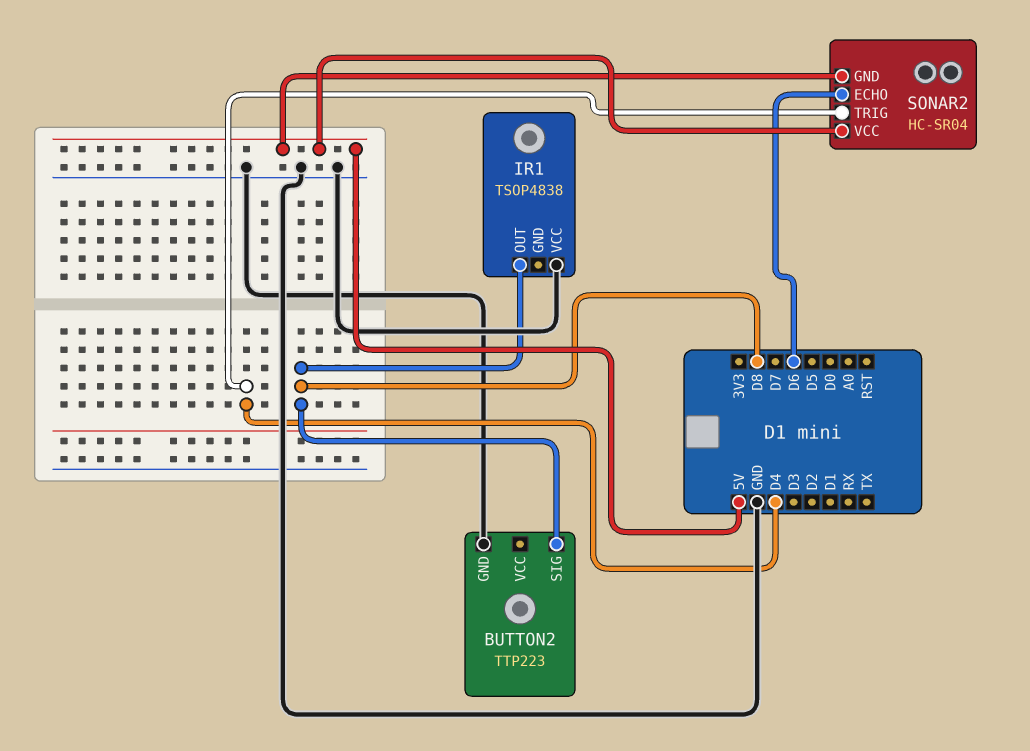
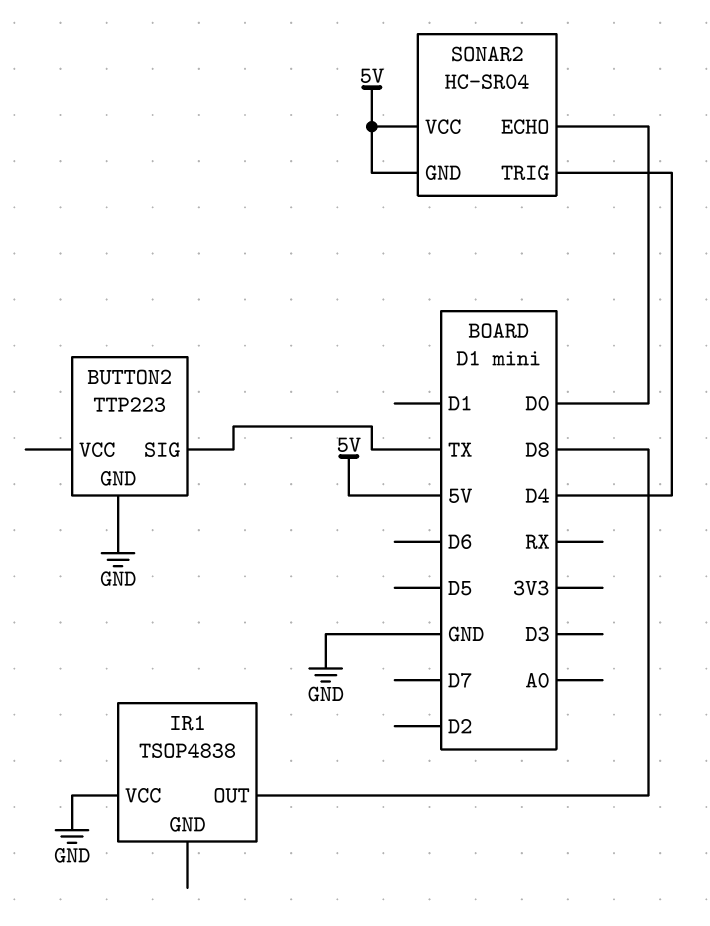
BUTTON2 pin SIG: D8 -> TX
SONAR2 pin ECHO: D6 -> D0

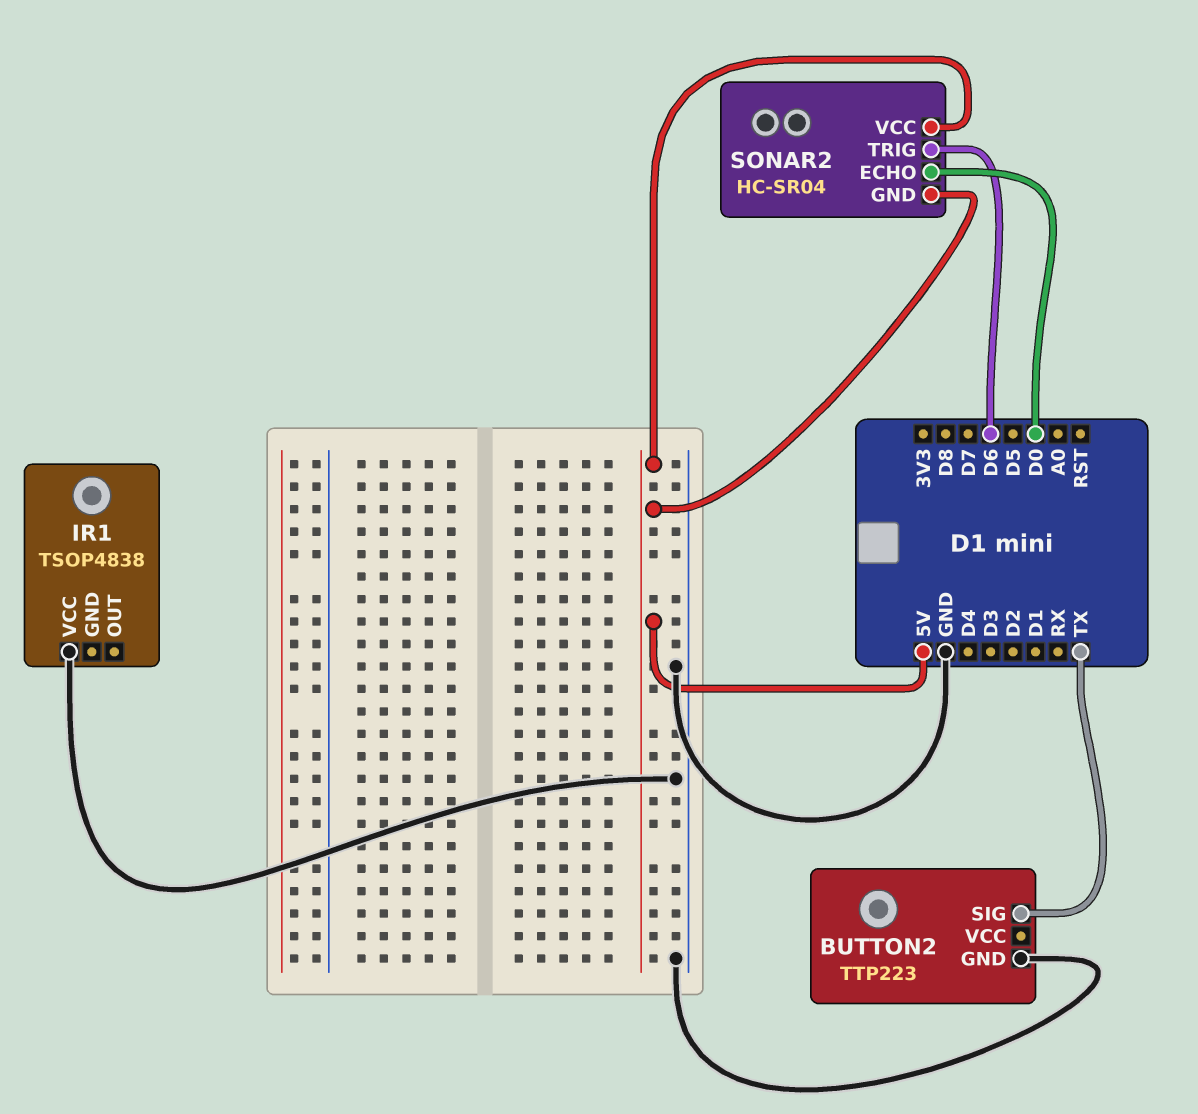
IR1 pin OUT: D8 -> none
SONAR2 pin TRIG: D4 -> D6

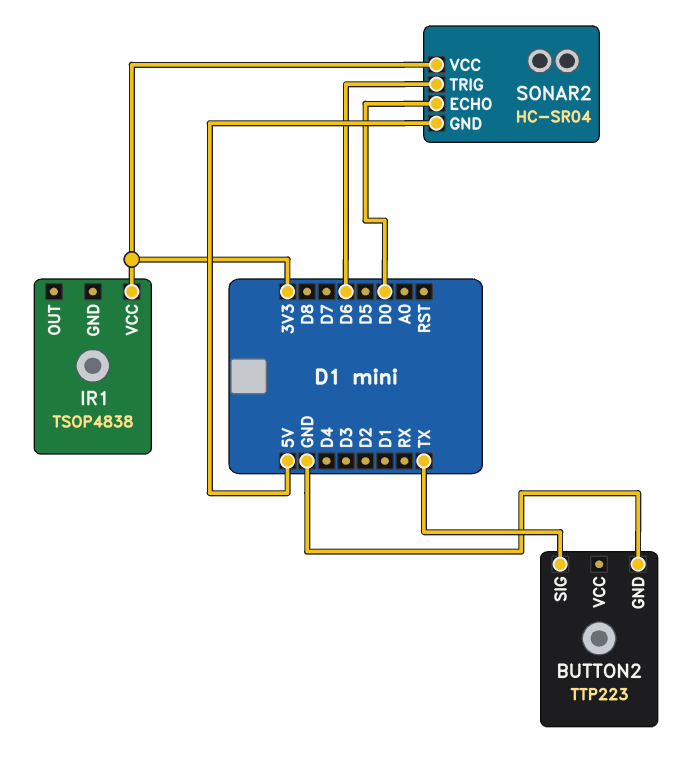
IR1 pin VCC: GND -> 3V3
SONAR2 pin VCC: 5V -> 3V3

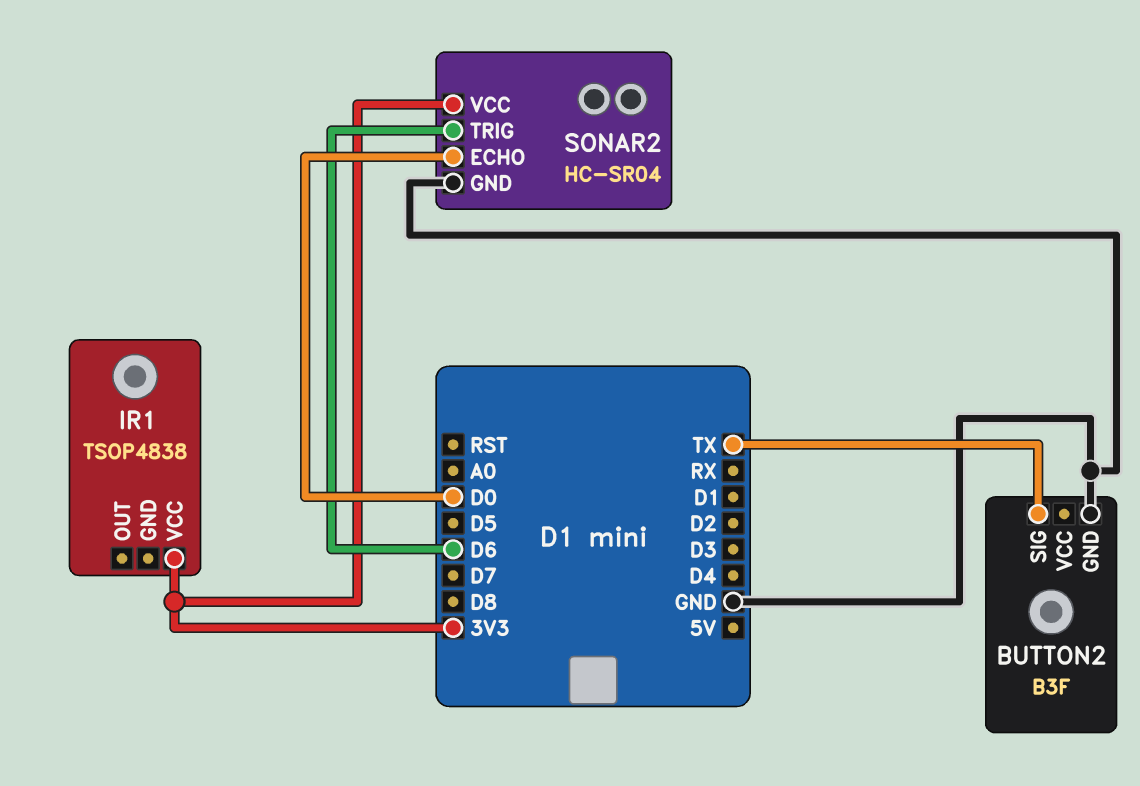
BUTTON2: TTP223 -> B3F
SONAR2 pin GND: 5V -> GND

